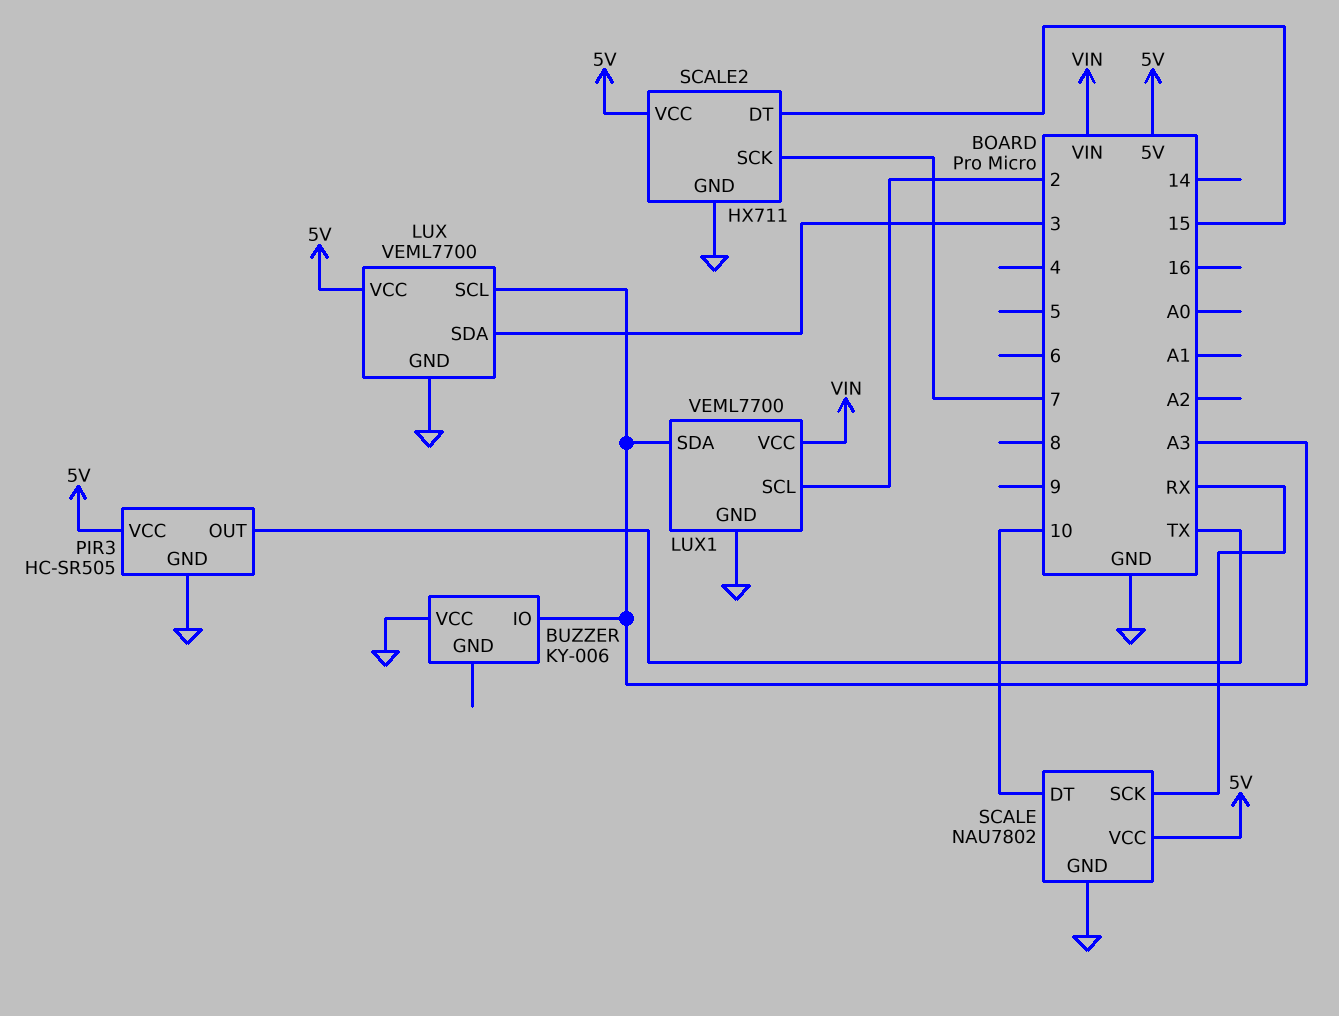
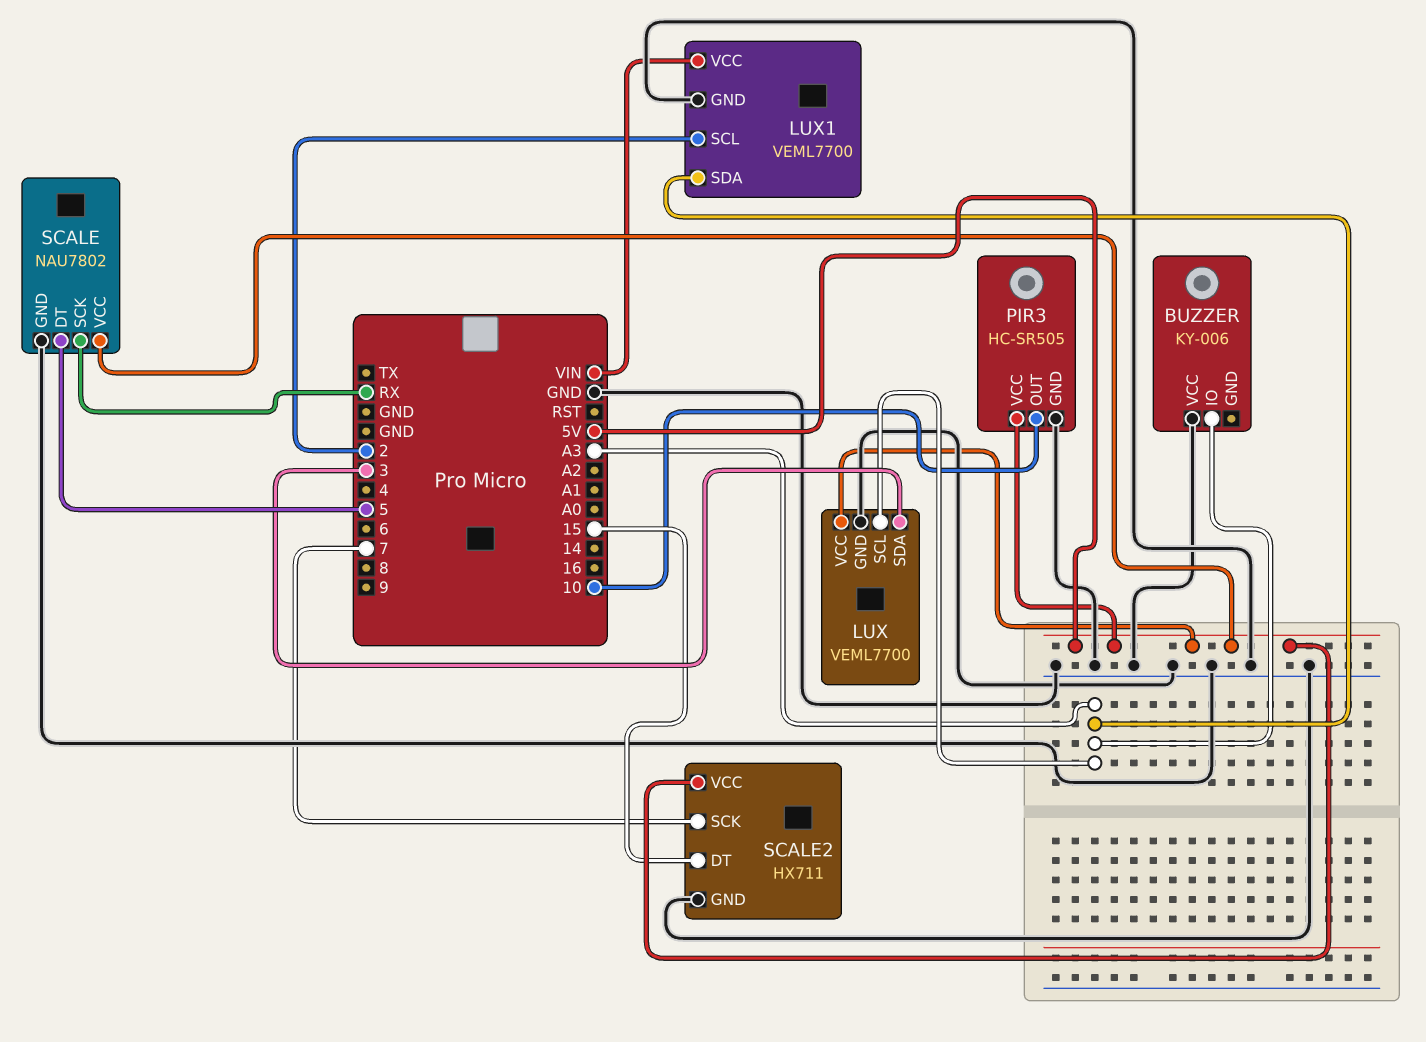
PIR3 pin OUT: TX -> 10
SCALE pin DT: 10 -> 5

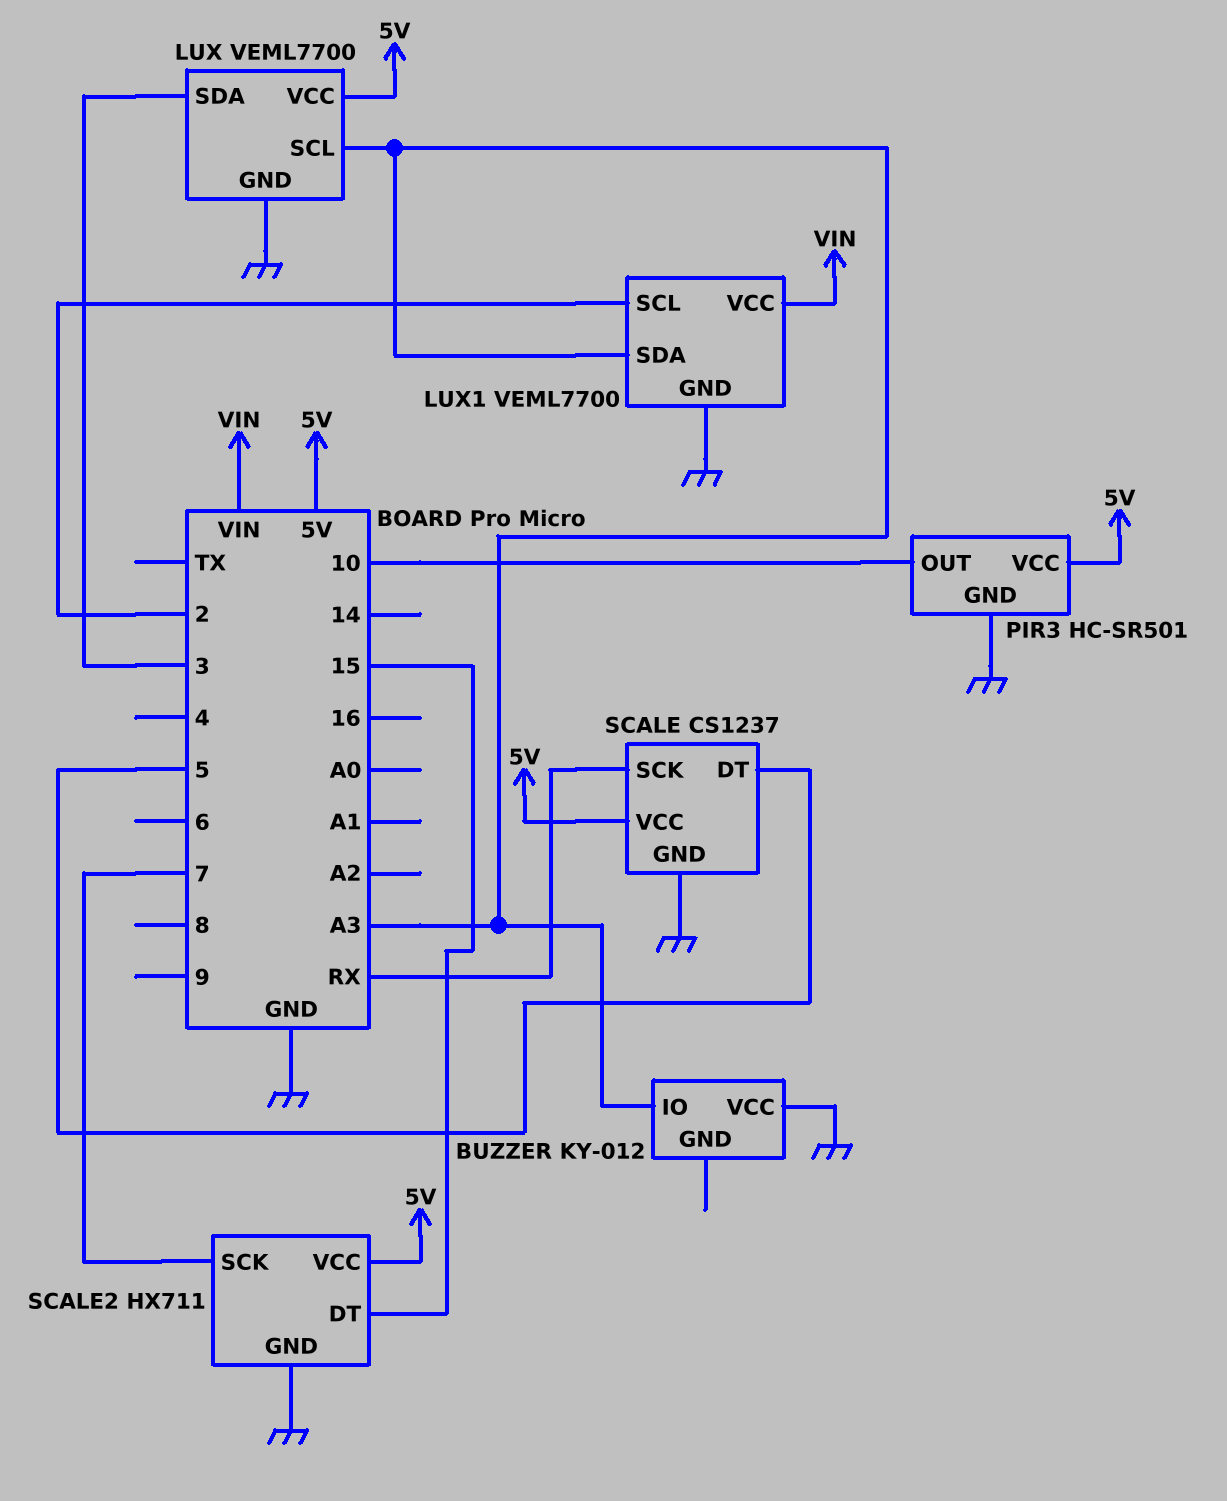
BUZZER: KY-006 -> KY-012
PIR3: HC-SR505 -> HC-SR501
SCALE: NAU7802 -> CS1237

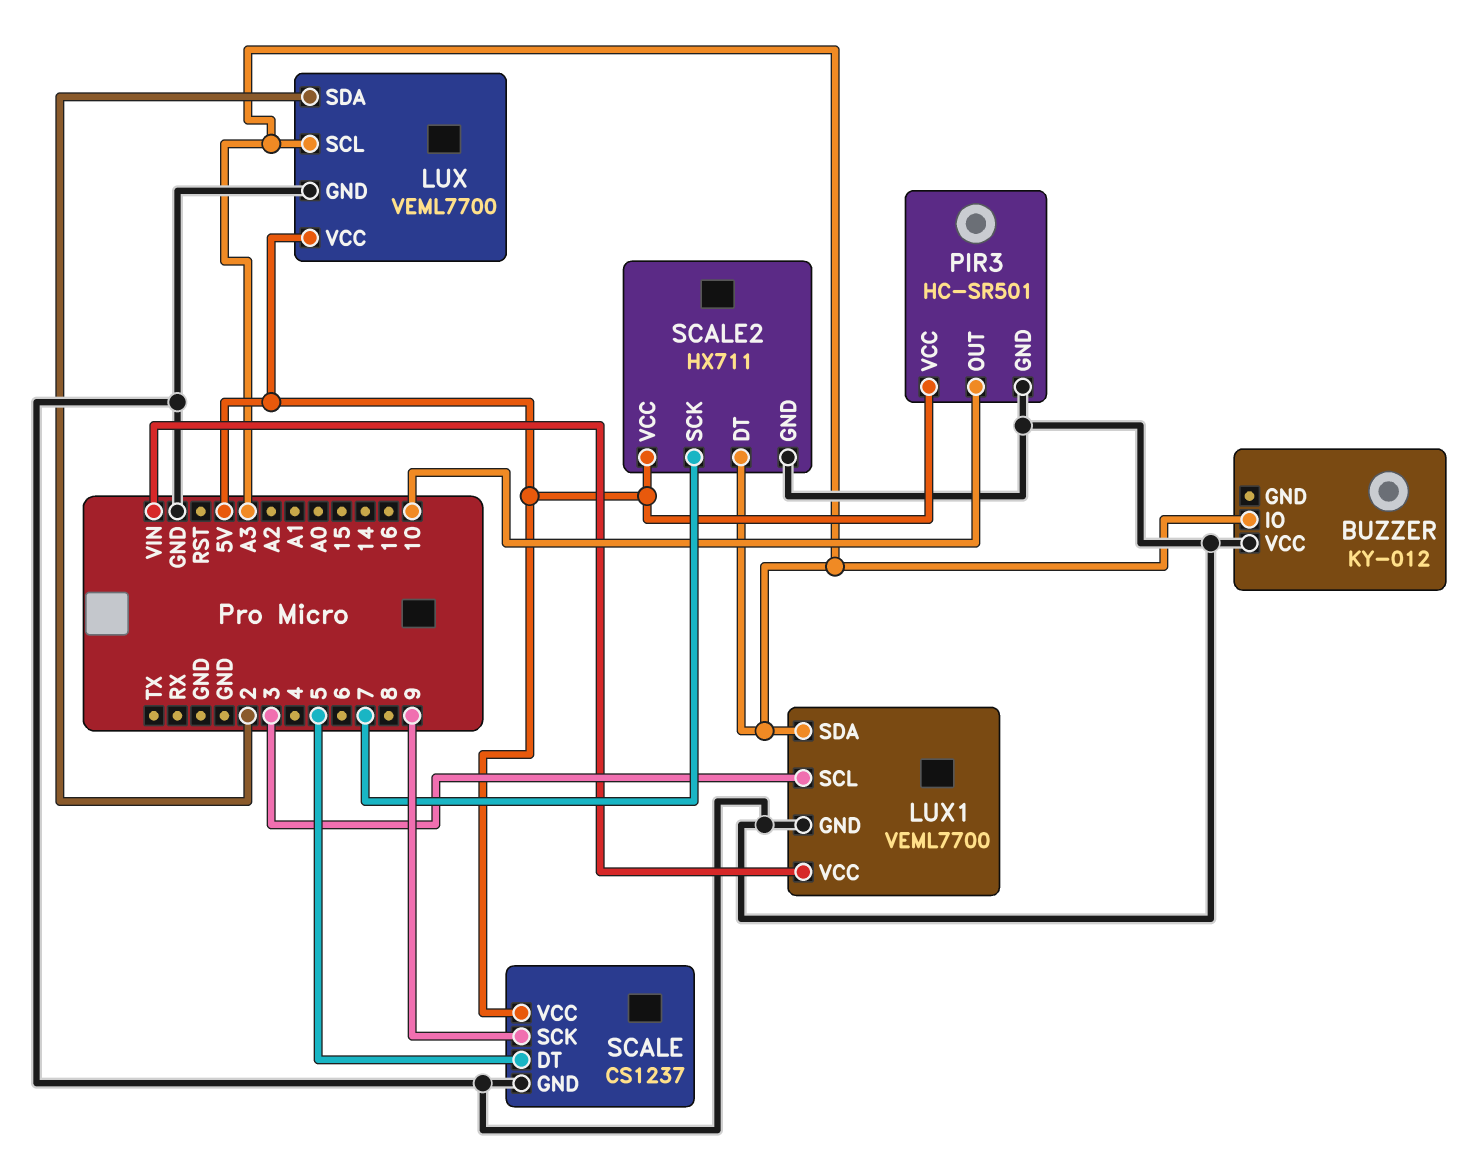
LUX pin SDA: 3 -> 2
LUX1 pin SCL: 2 -> 3
SCALE pin SCK: RX -> 9
SCALE2 pin DT: 15 -> A3

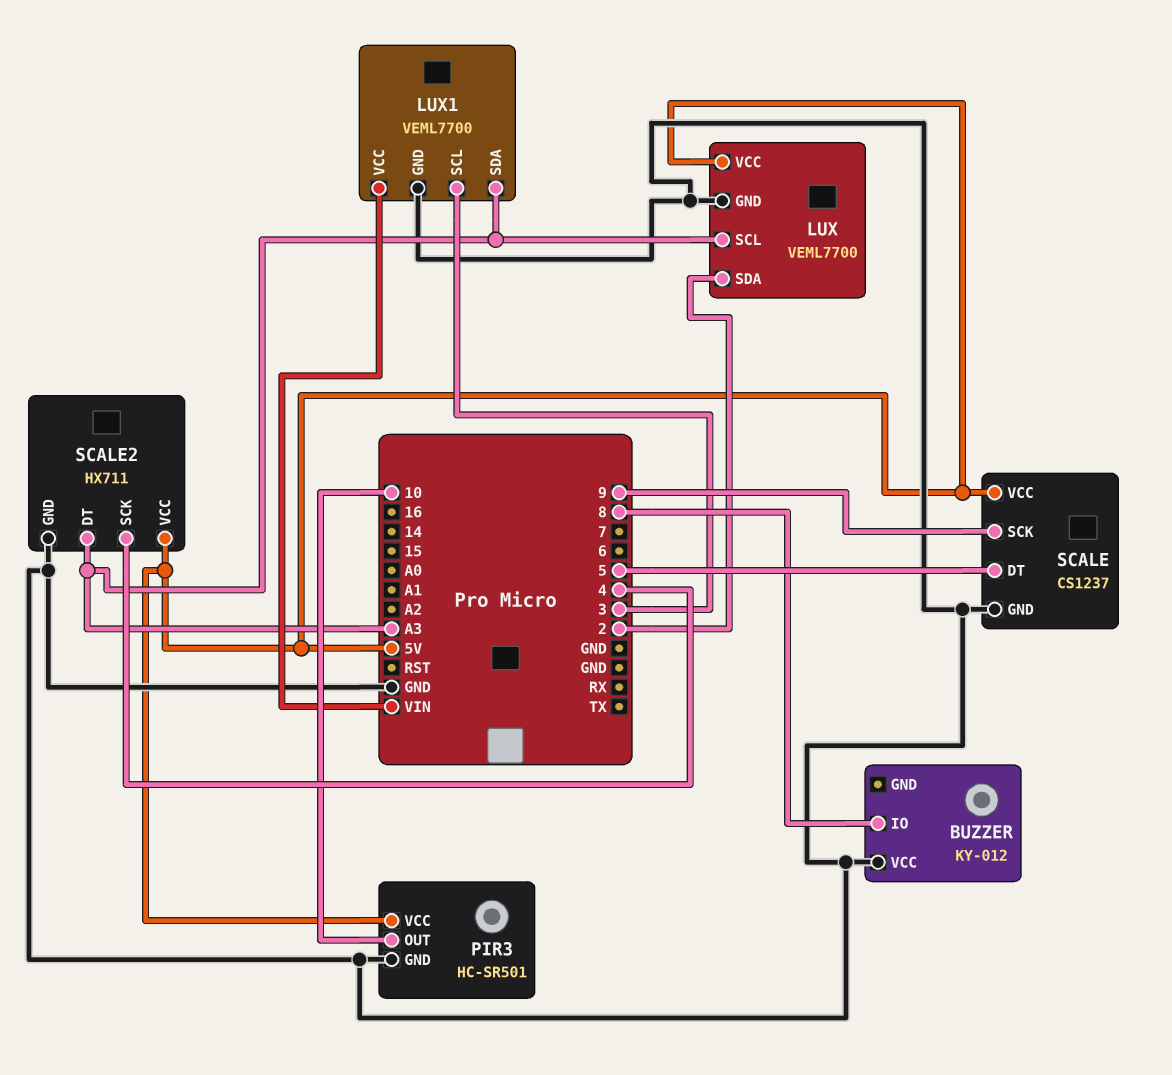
BUZZER pin IO: A3 -> 8
SCALE2 pin SCK: 7 -> 4

